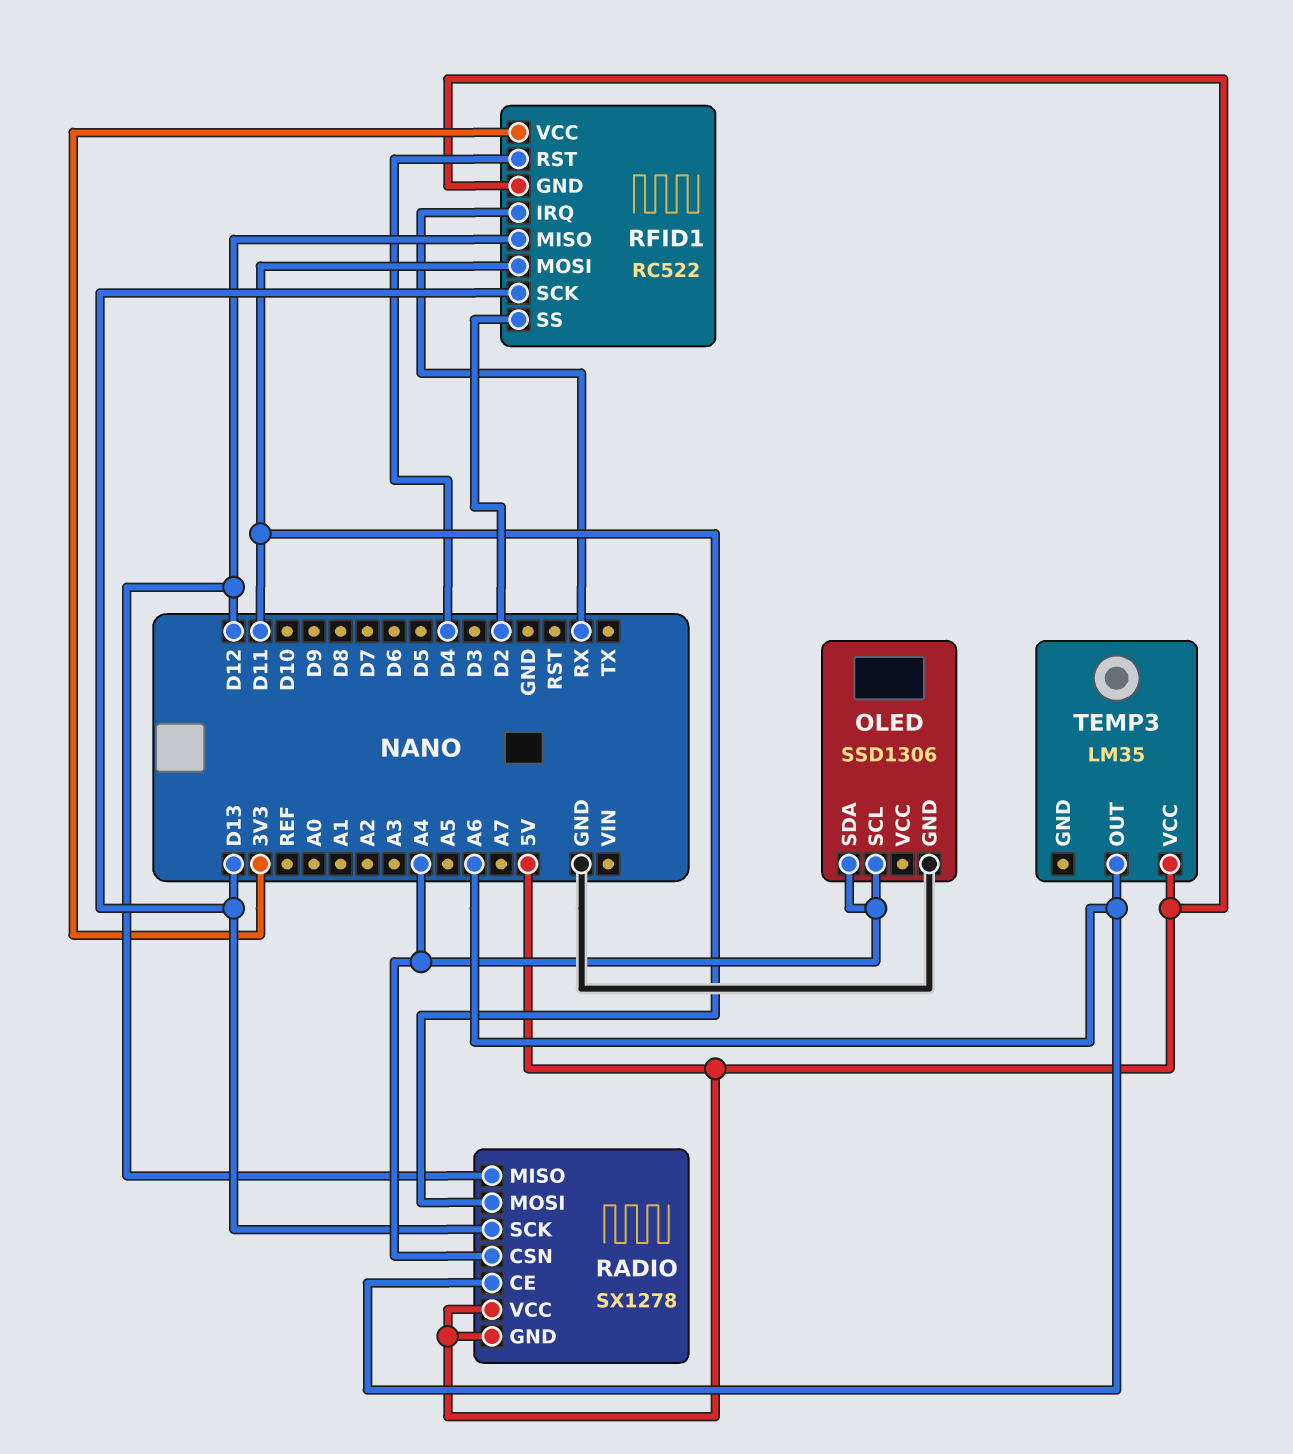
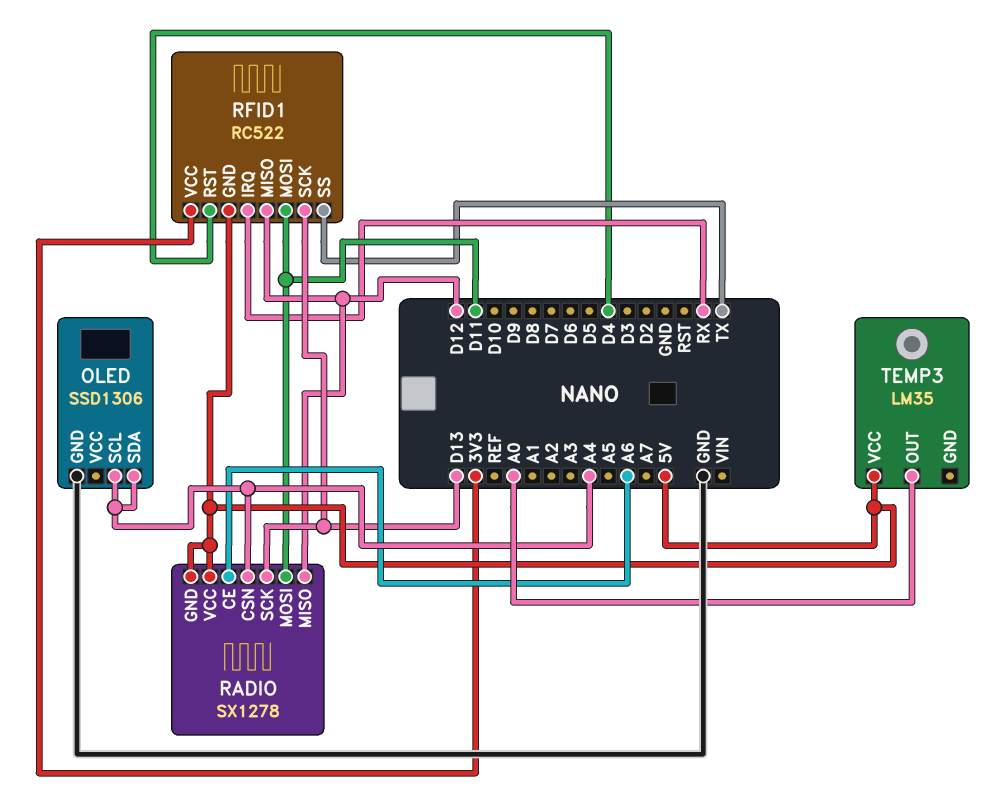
RFID1 pin SS: D2 -> TX
TEMP3 pin OUT: A6 -> A0

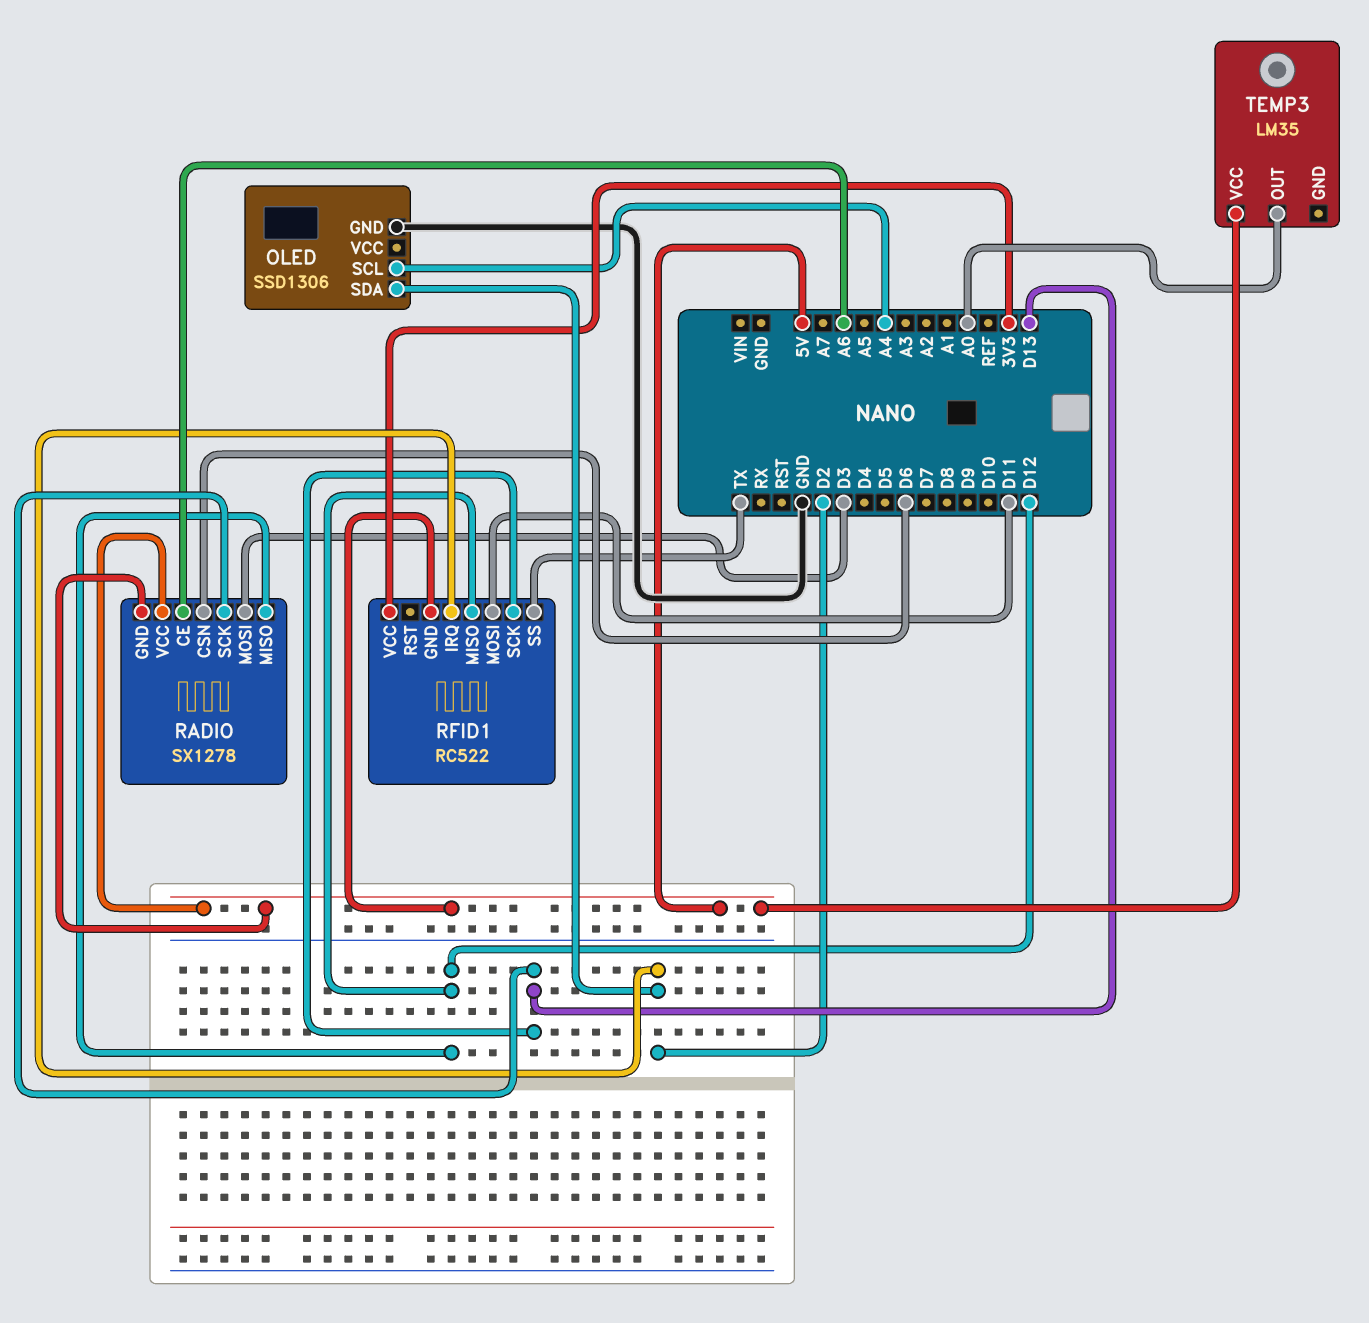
OLED pin SDA: A4 -> D2
RADIO pin CSN: A4 -> D6
RADIO pin MOSI: D11 -> D3
RFID1 pin IRQ: RX -> D2
RFID1 pin RST: D4 -> none

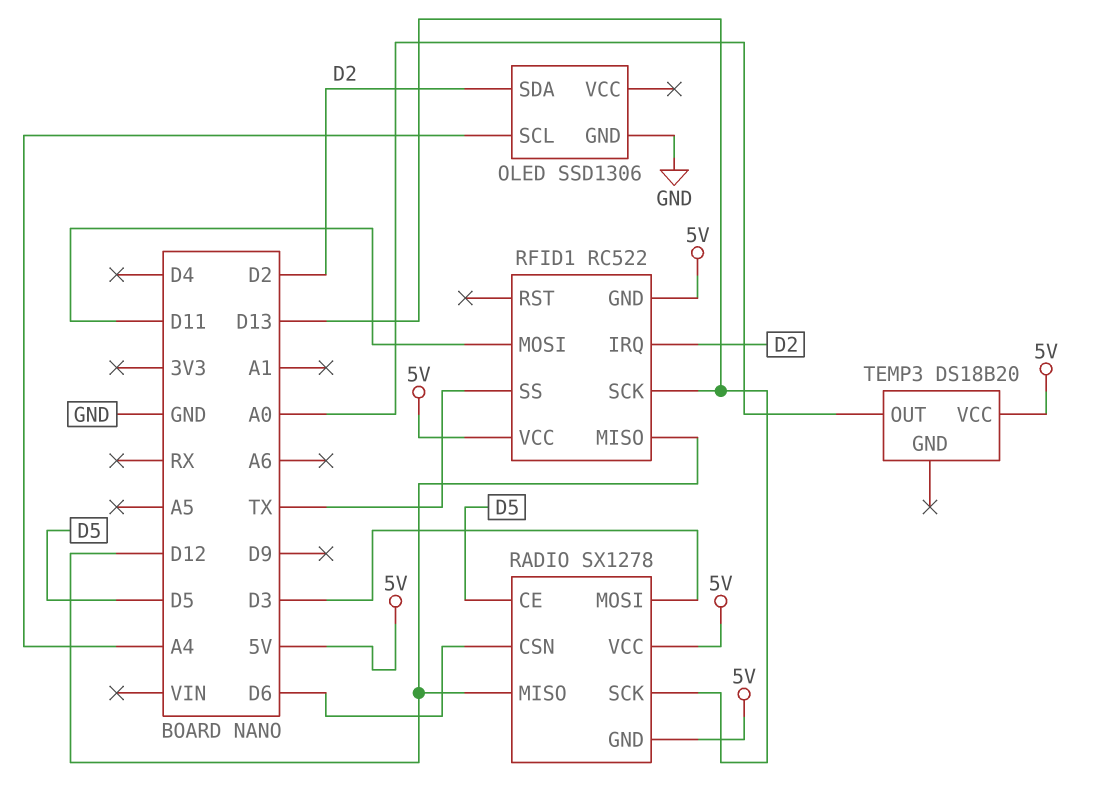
RADIO pin CE: A6 -> D5
RFID1 pin VCC: 3V3 -> 5V
TEMP3: LM35 -> DS18B20

